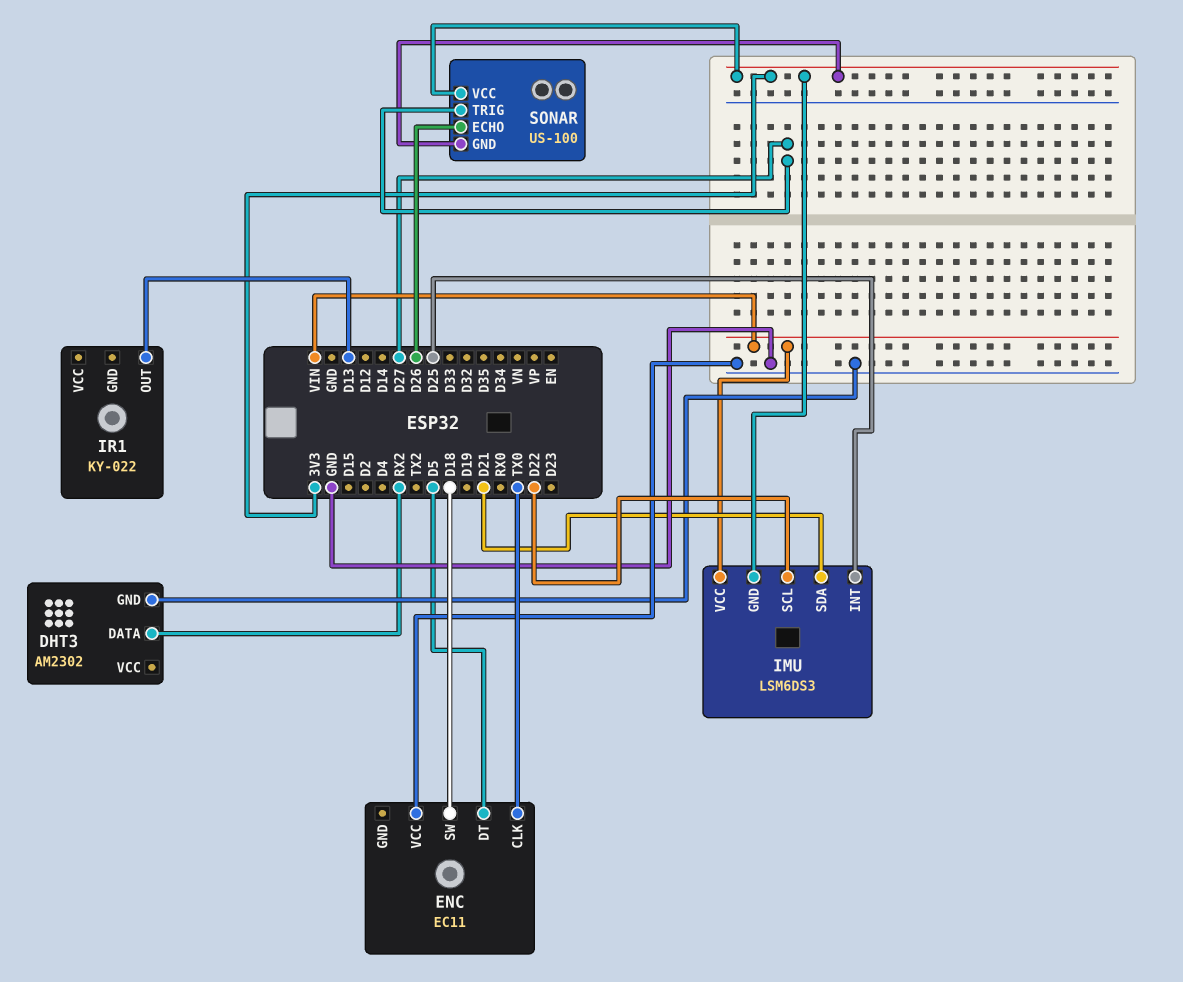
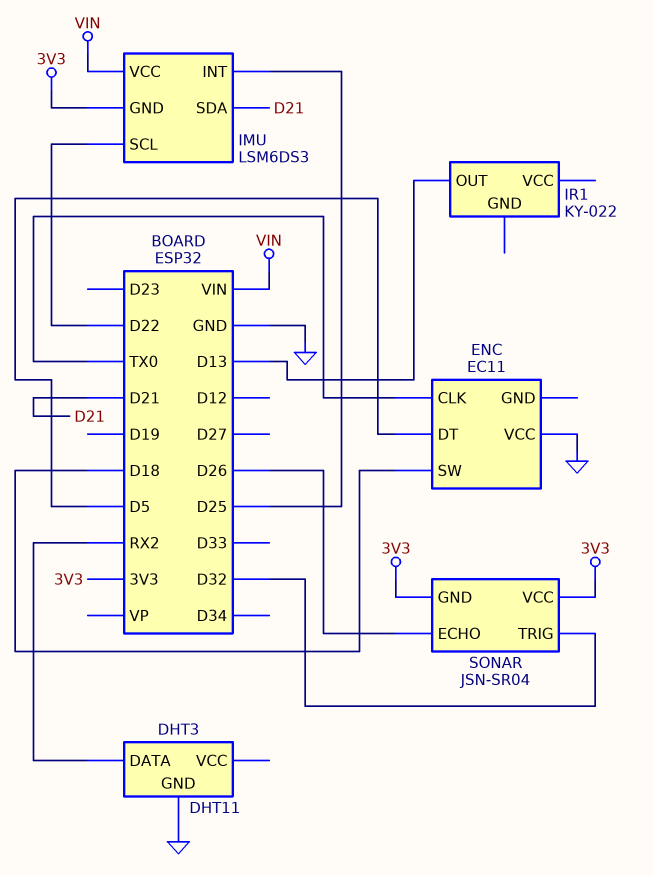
DHT3: AM2302 -> DHT11
SONAR: US-100 -> JSN-SR04
SONAR pin TRIG: D27 -> D32

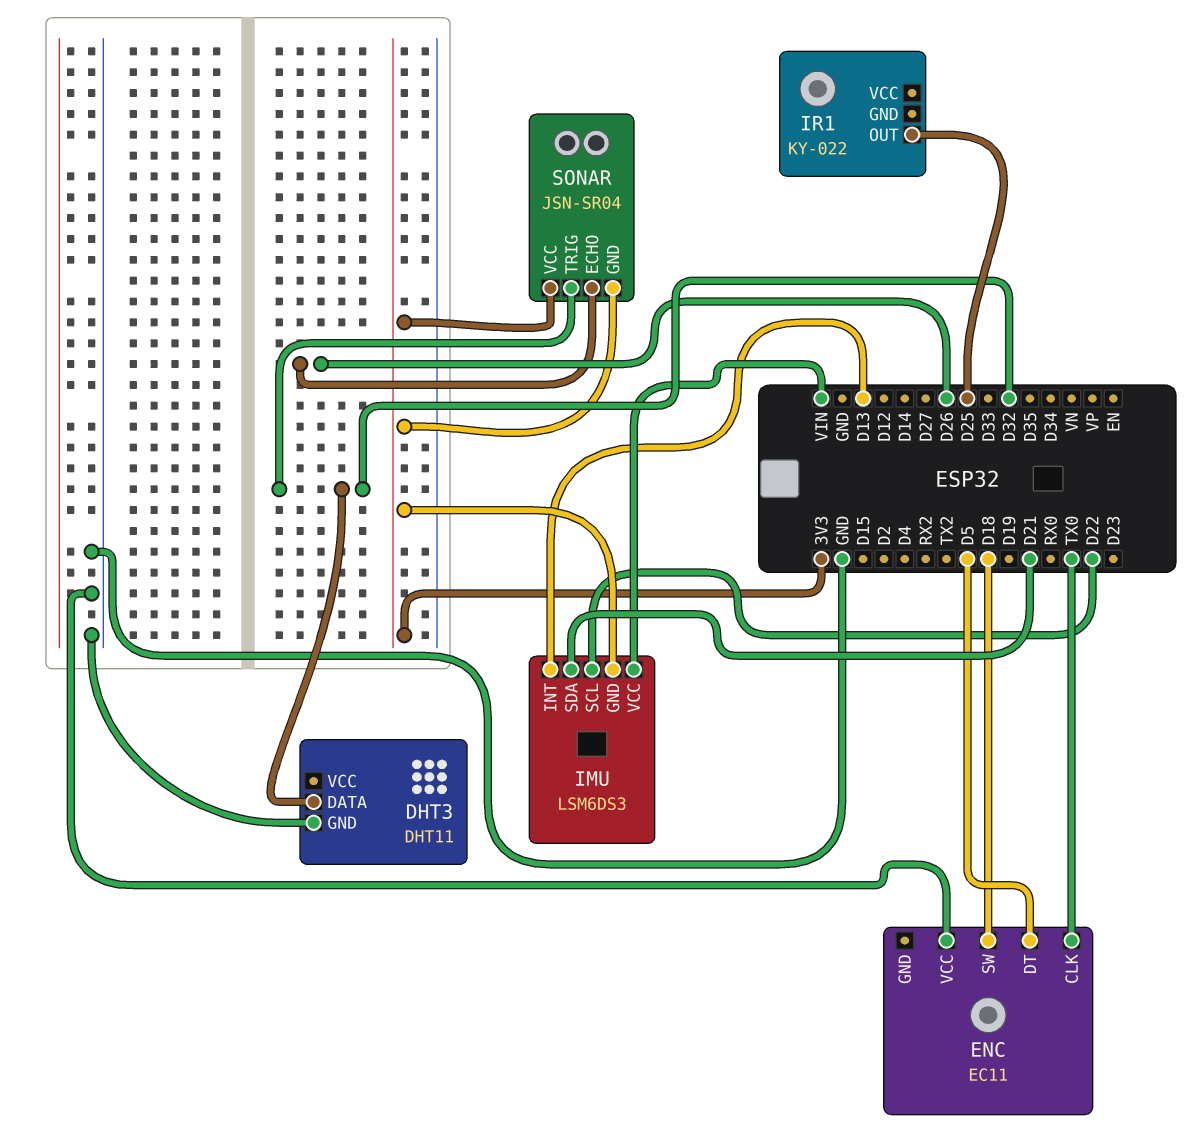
DHT3 pin DATA: RX2 -> D32
IMU pin INT: D25 -> D13
IR1 pin OUT: D13 -> D25

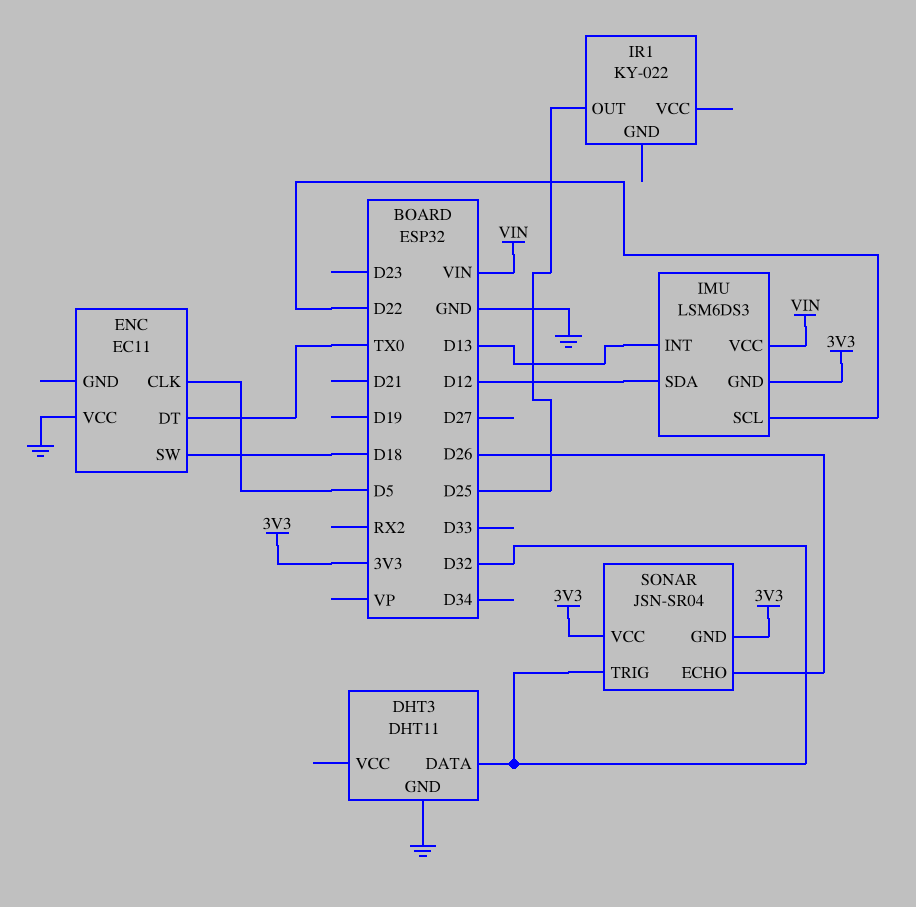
ENC pin CLK: TX0 -> D5
ENC pin DT: D5 -> TX0
IMU pin SDA: D21 -> D12

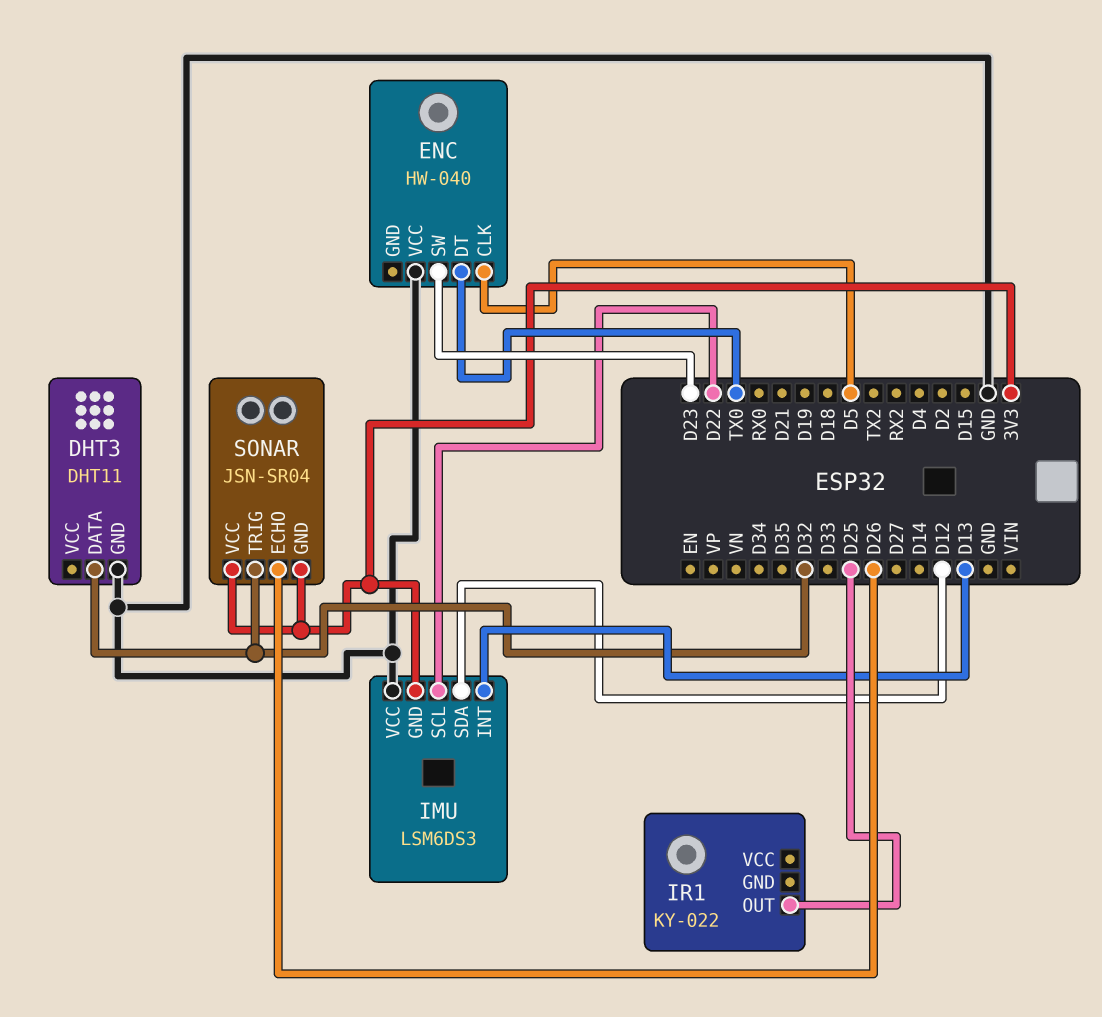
ENC: EC11 -> HW-040
ENC pin SW: D18 -> D23
IMU pin VCC: VIN -> GND

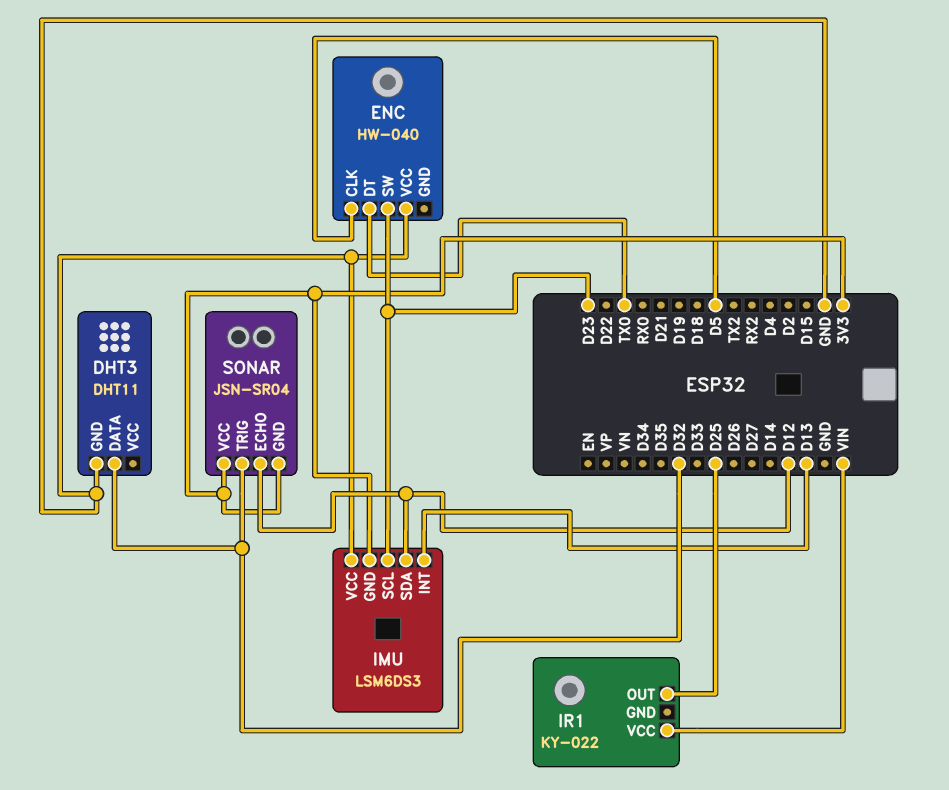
IMU pin SCL: D22 -> D23
IR1 pin VCC: none -> VIN
SONAR pin ECHO: D26 -> D12

